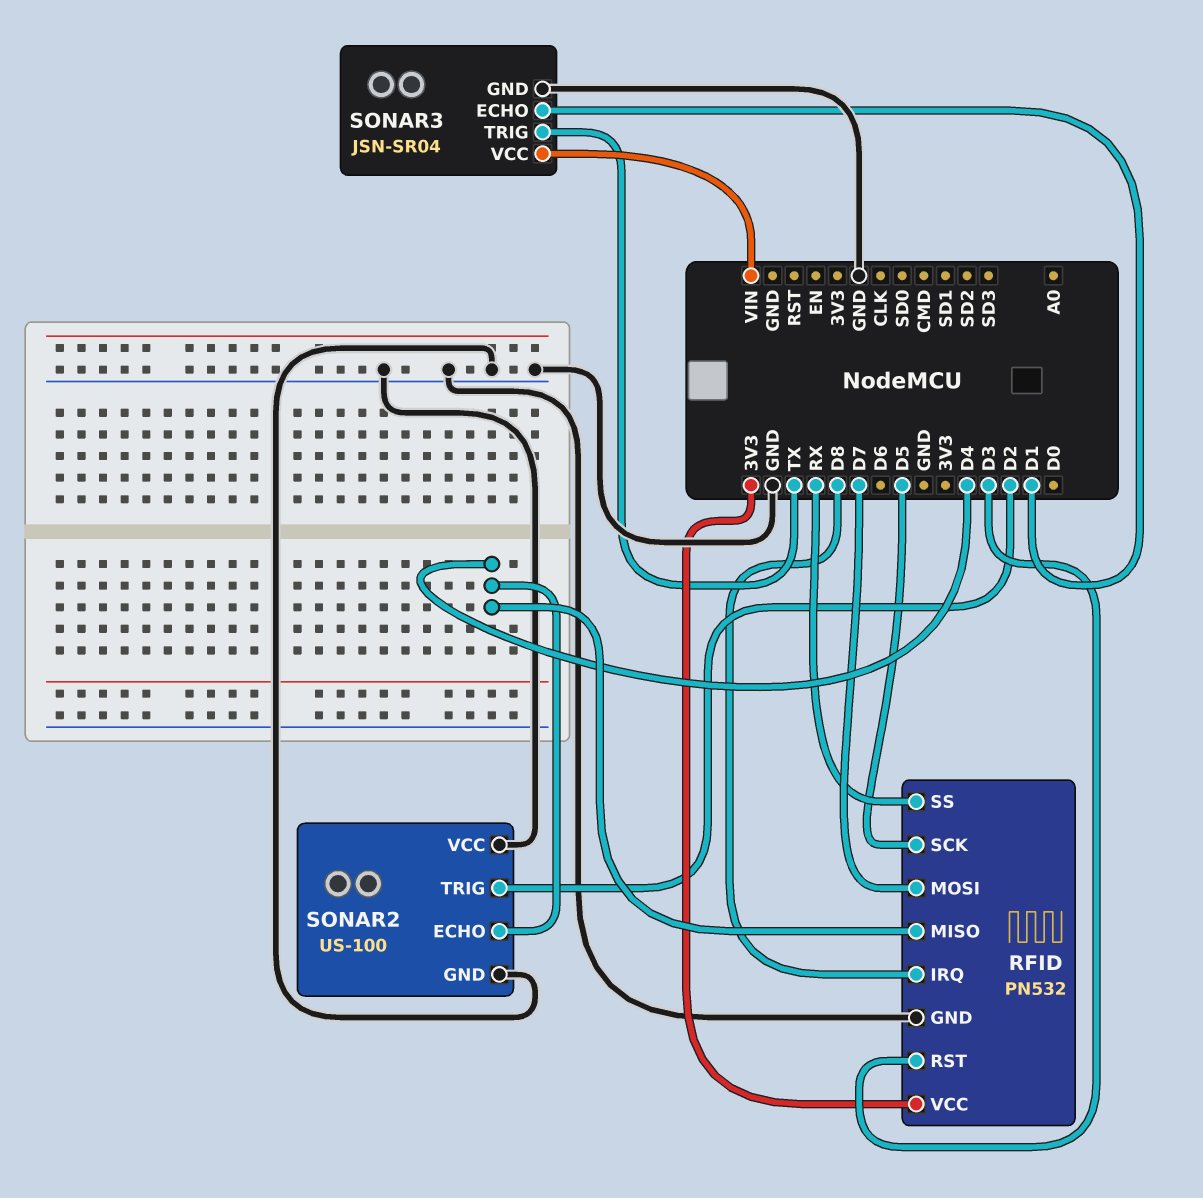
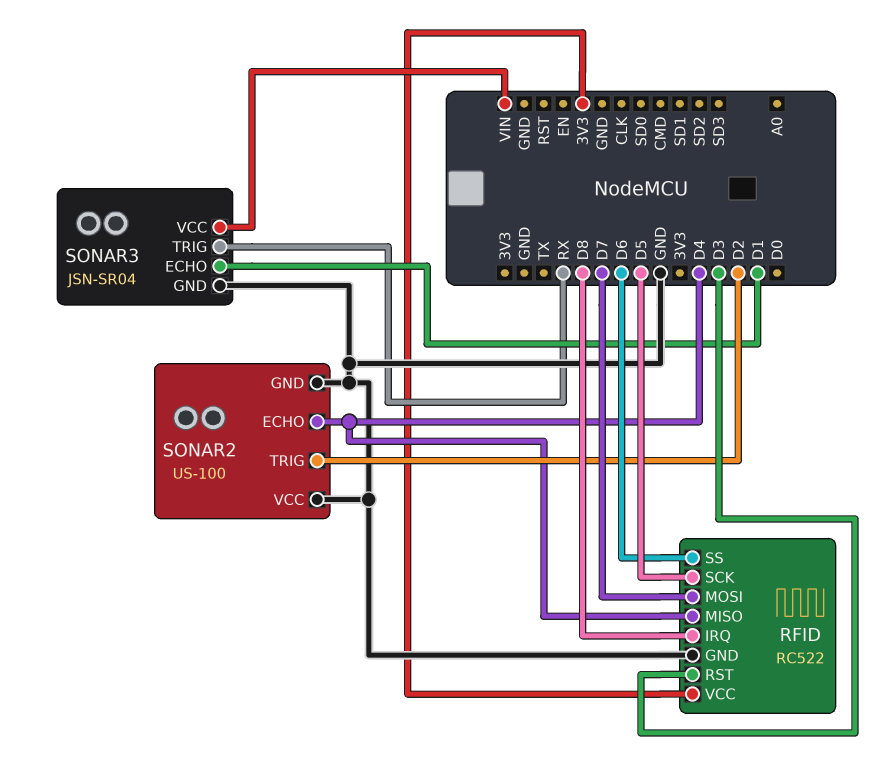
RFID: PN532 -> RC522
RFID pin SS: RX -> D6
SONAR3 pin TRIG: TX -> RX

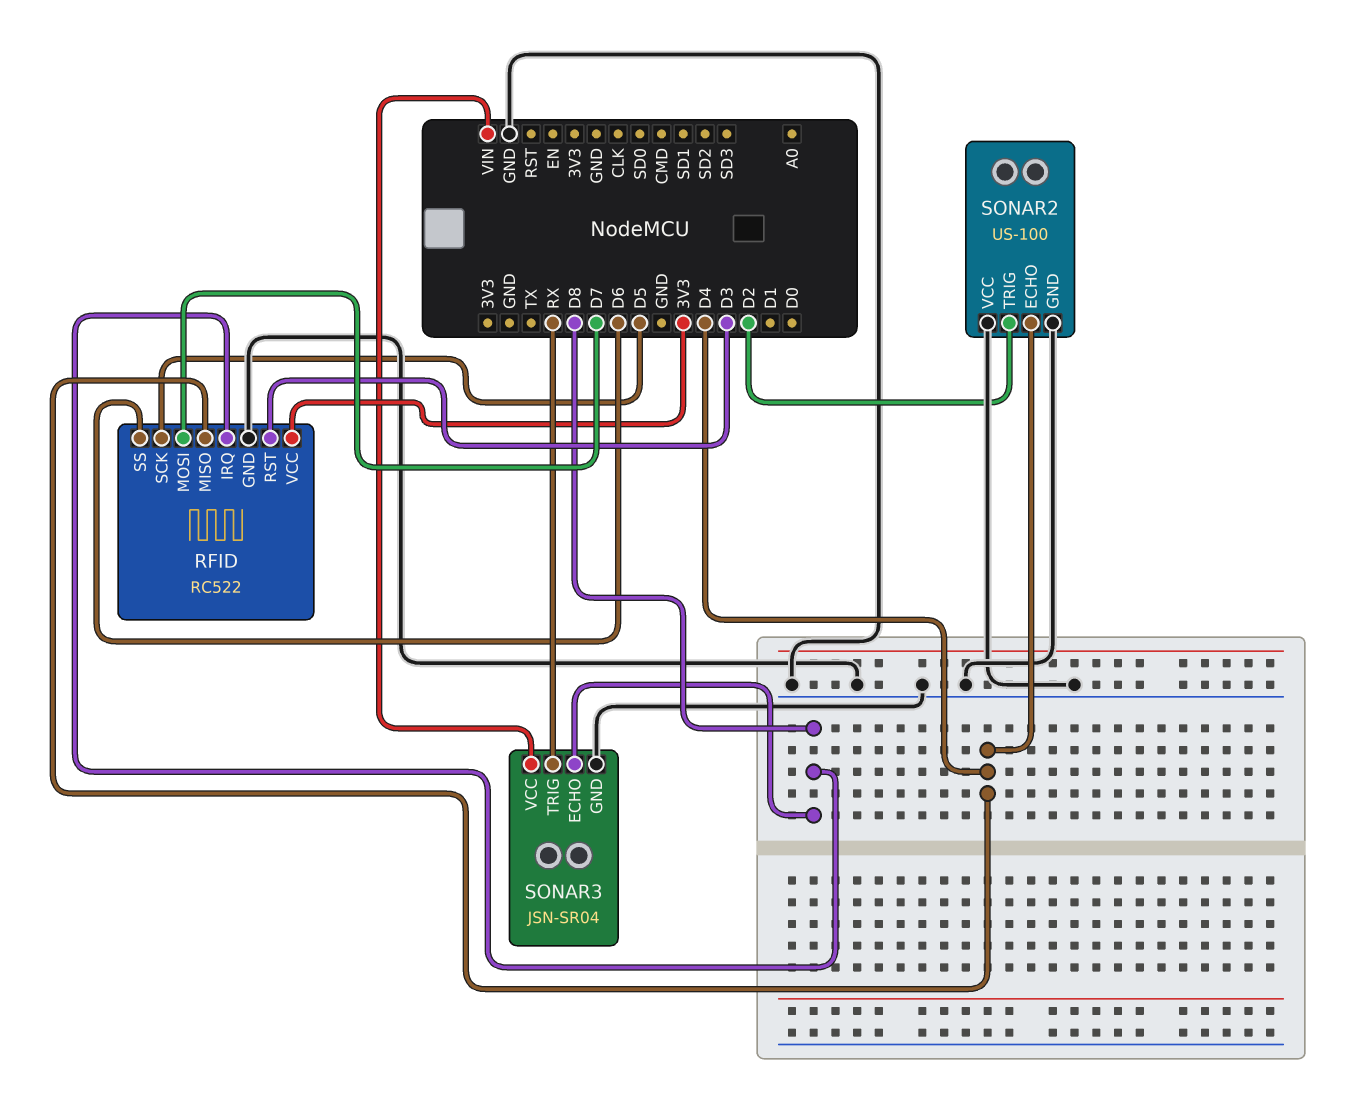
SONAR3 pin ECHO: D1 -> D8

